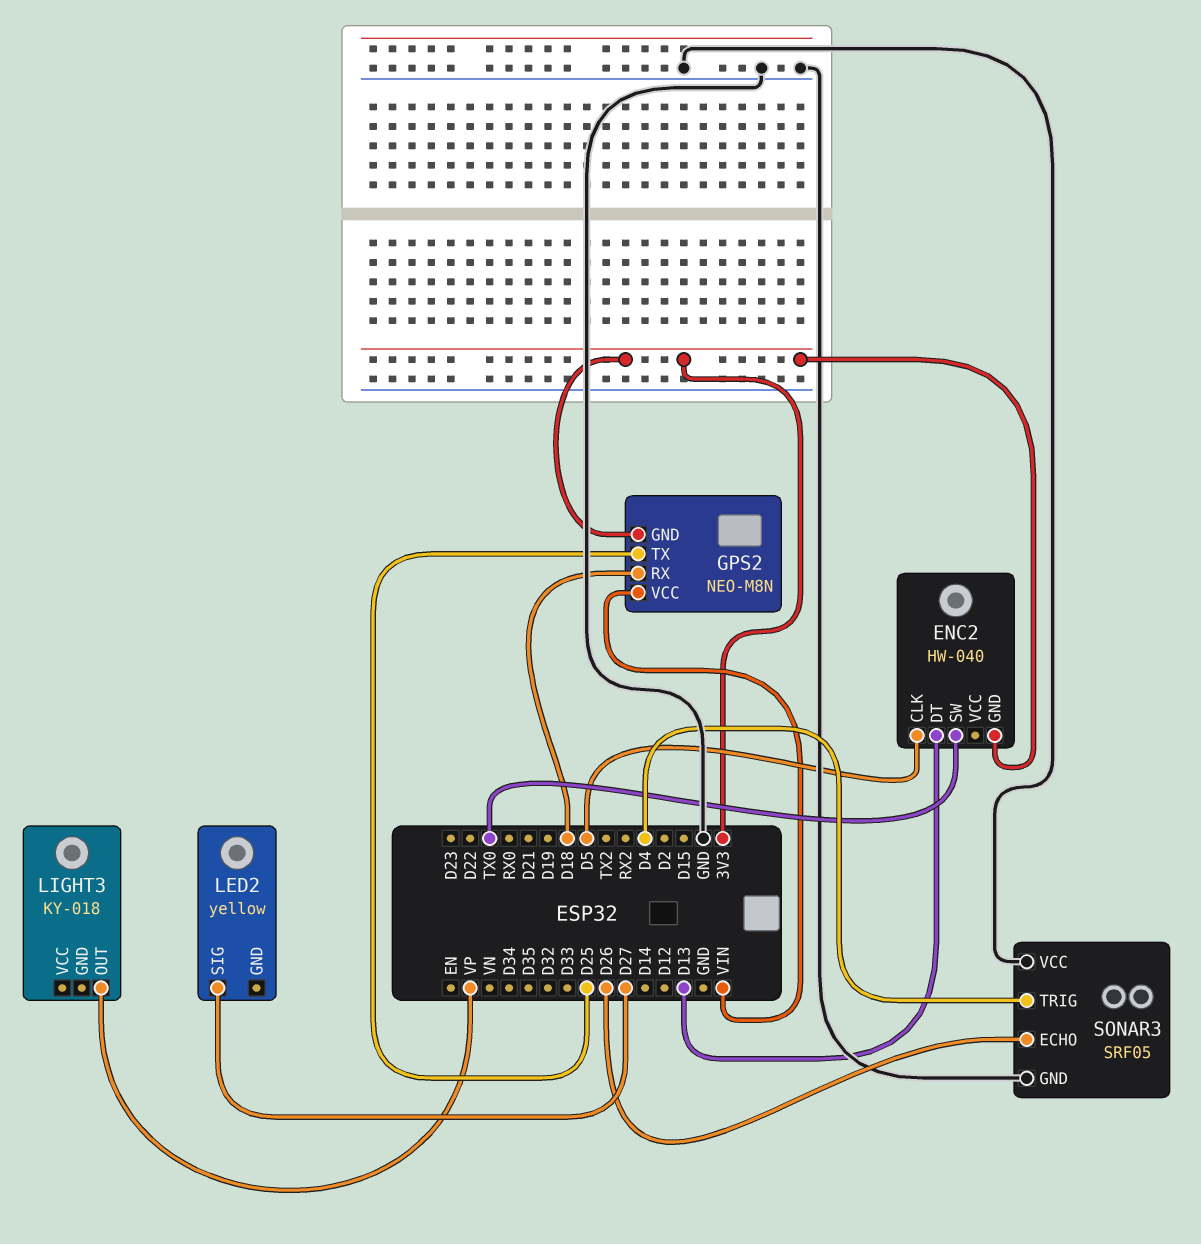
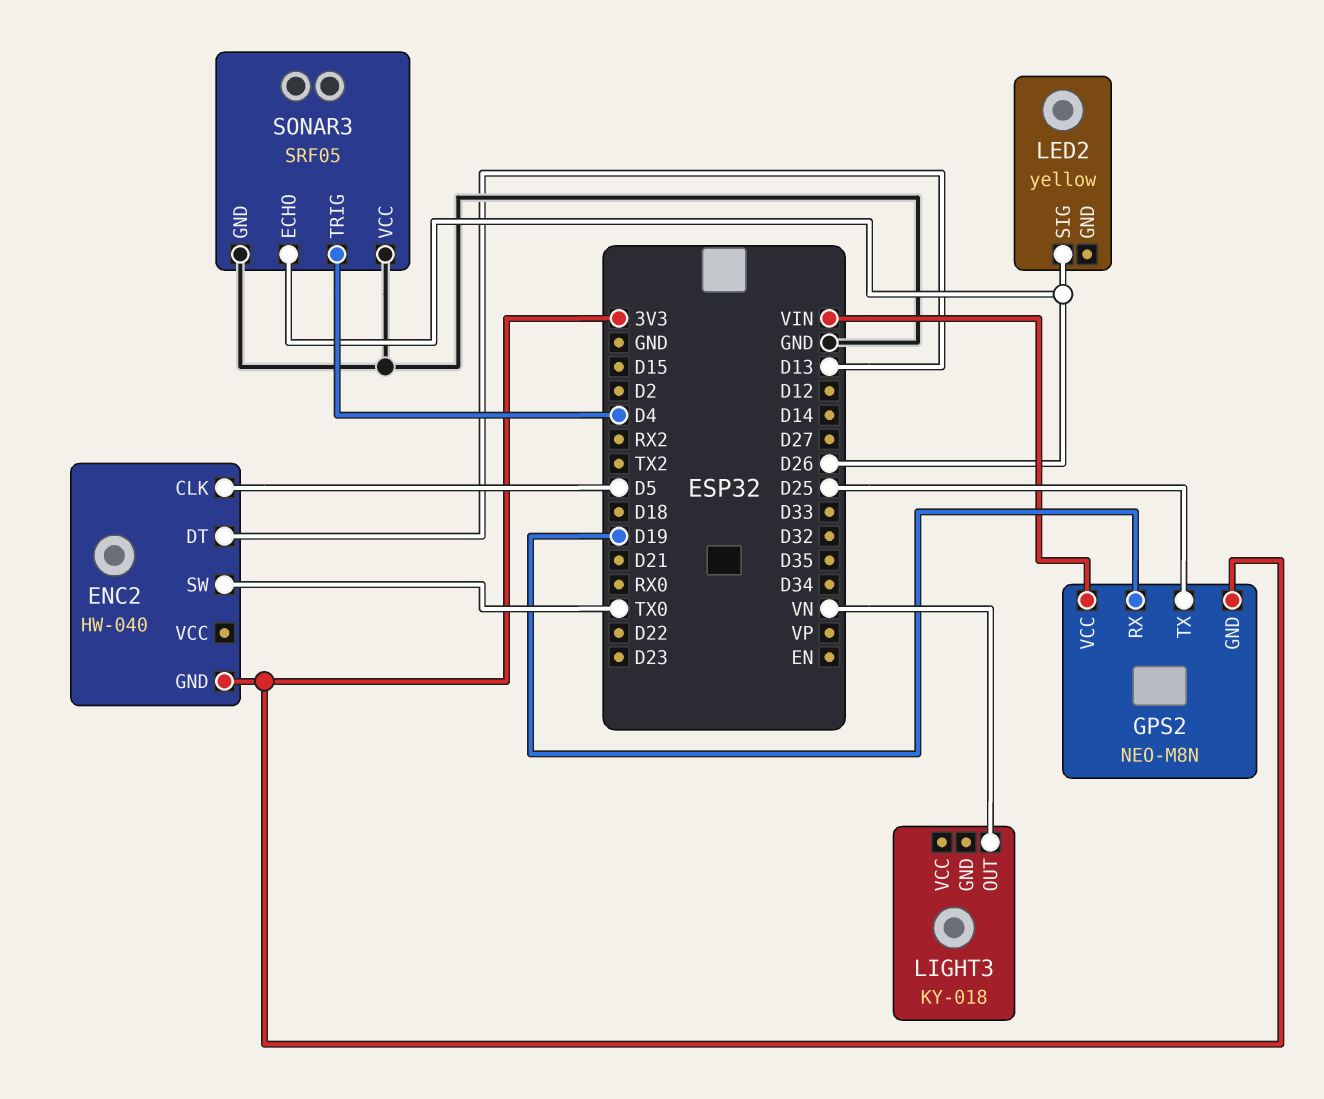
GPS2 pin RX: D18 -> D19
LED2 pin SIG: D27 -> D26
LIGHT3 pin OUT: VP -> VN

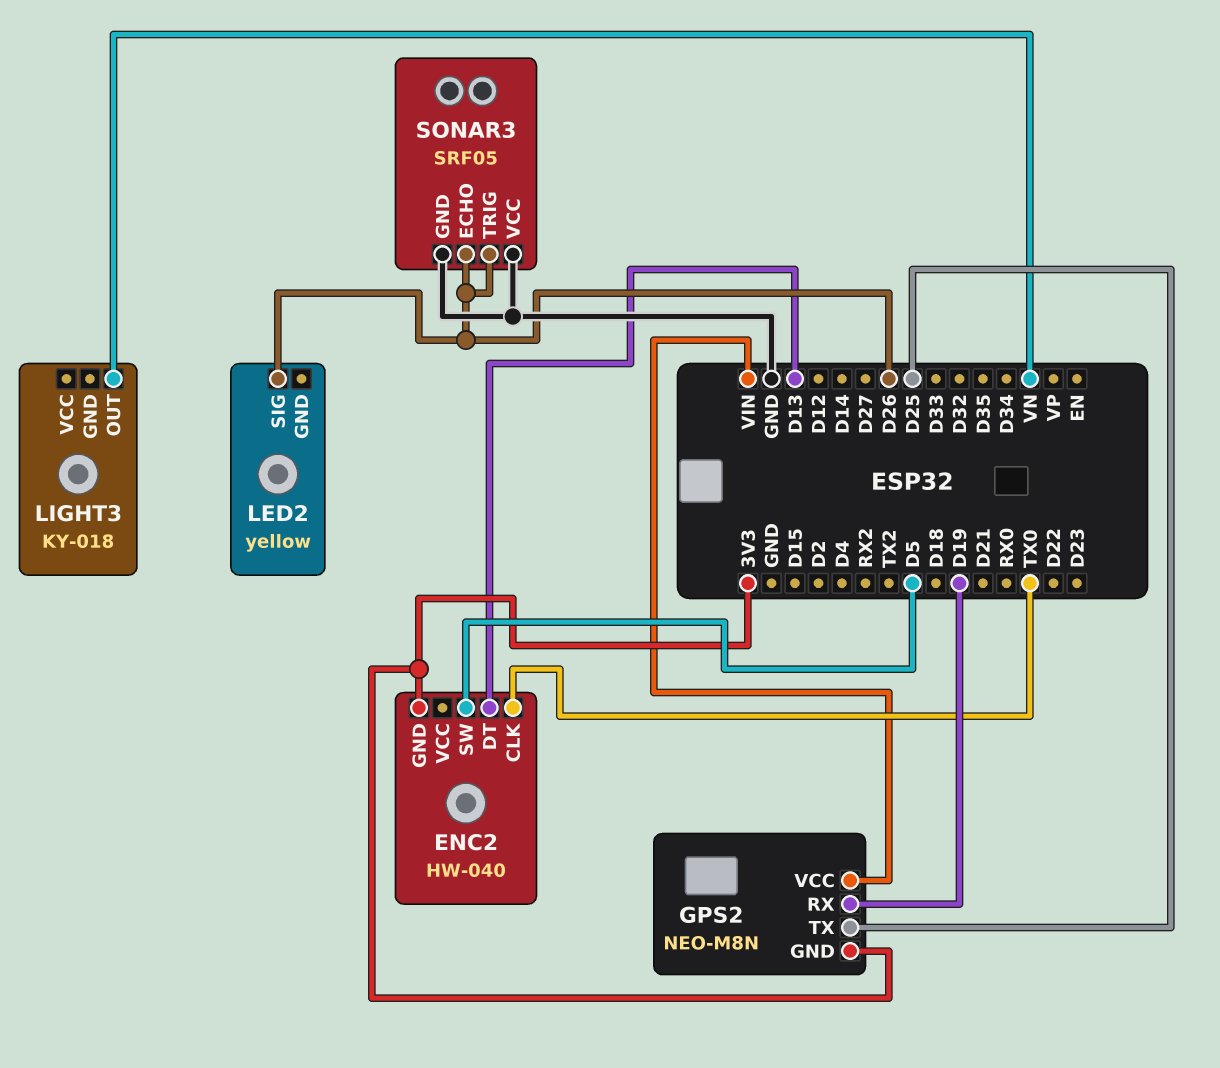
ENC2 pin CLK: D5 -> TX0
ENC2 pin SW: TX0 -> D5
SONAR3 pin TRIG: D4 -> D26

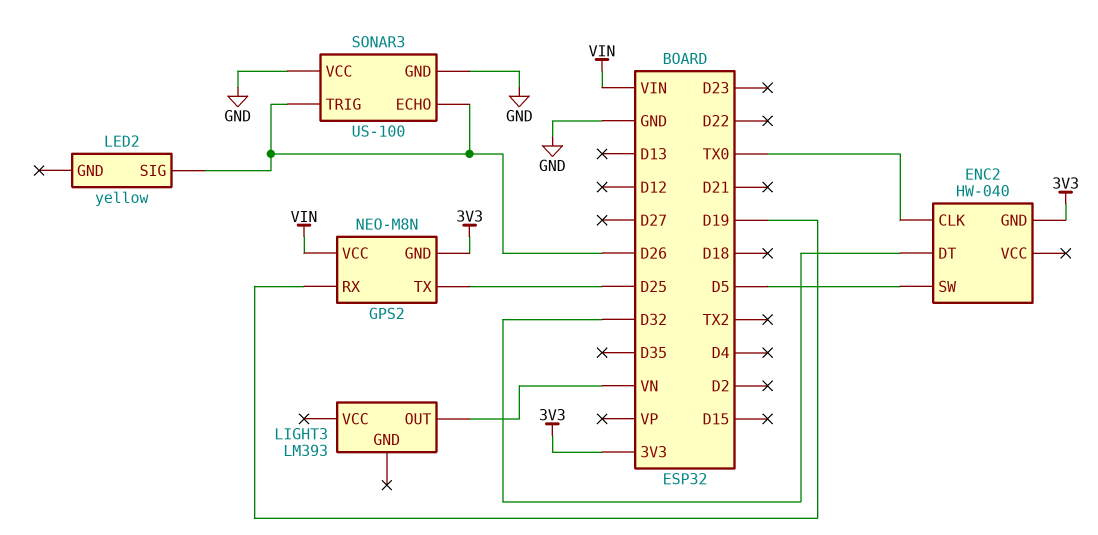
ENC2 pin DT: D13 -> D32
LIGHT3: KY-018 -> LM393
SONAR3: SRF05 -> US-100

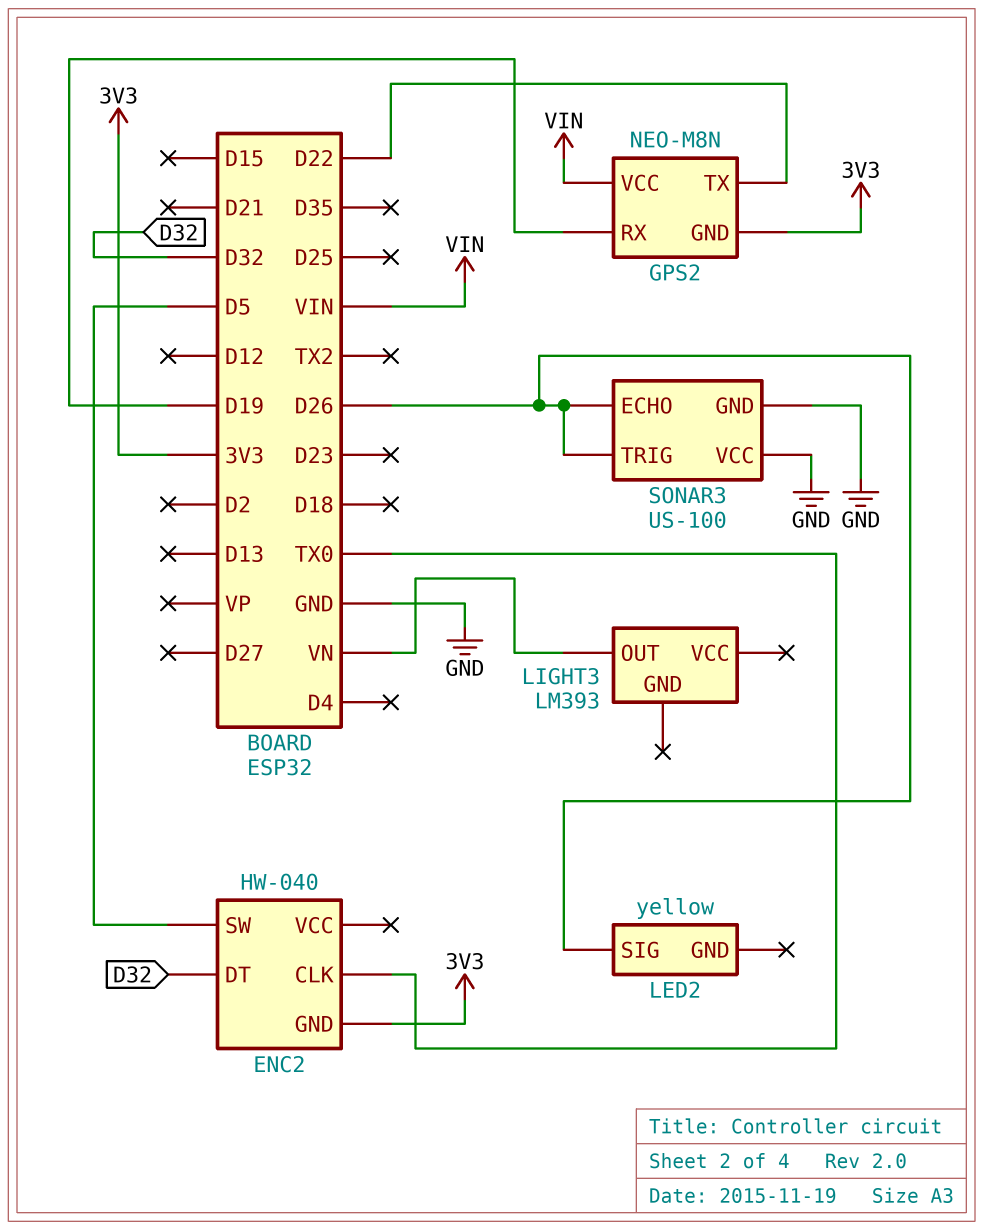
GPS2 pin TX: D25 -> D22

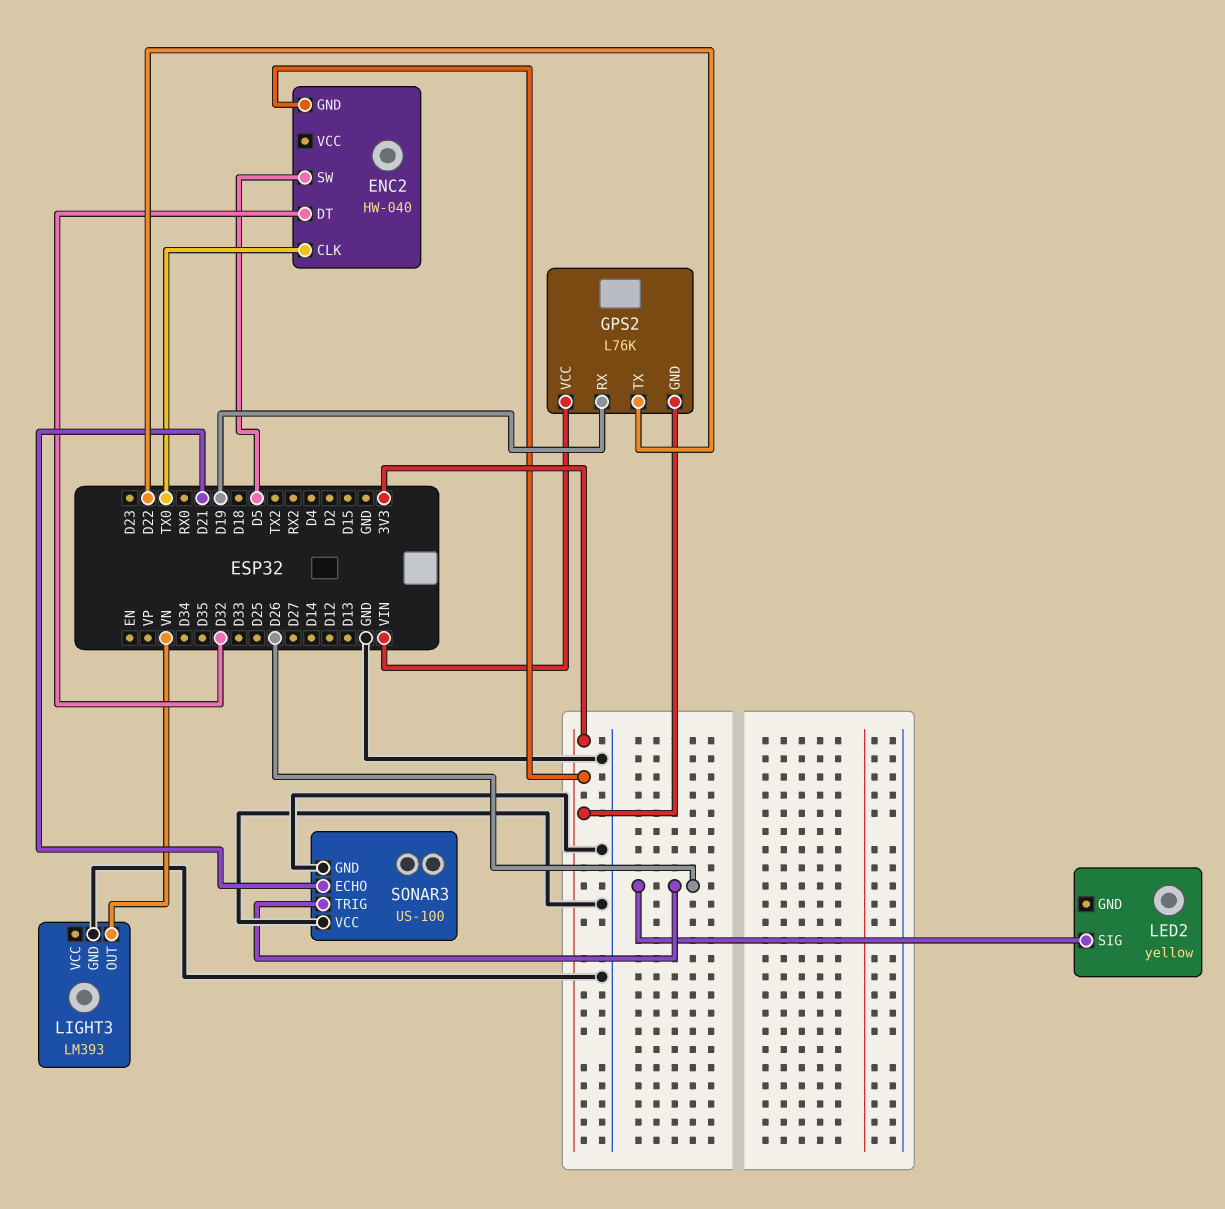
GPS2: NEO-M8N -> L76K
LIGHT3 pin GND: none -> GND
SONAR3 pin ECHO: D26 -> D21

